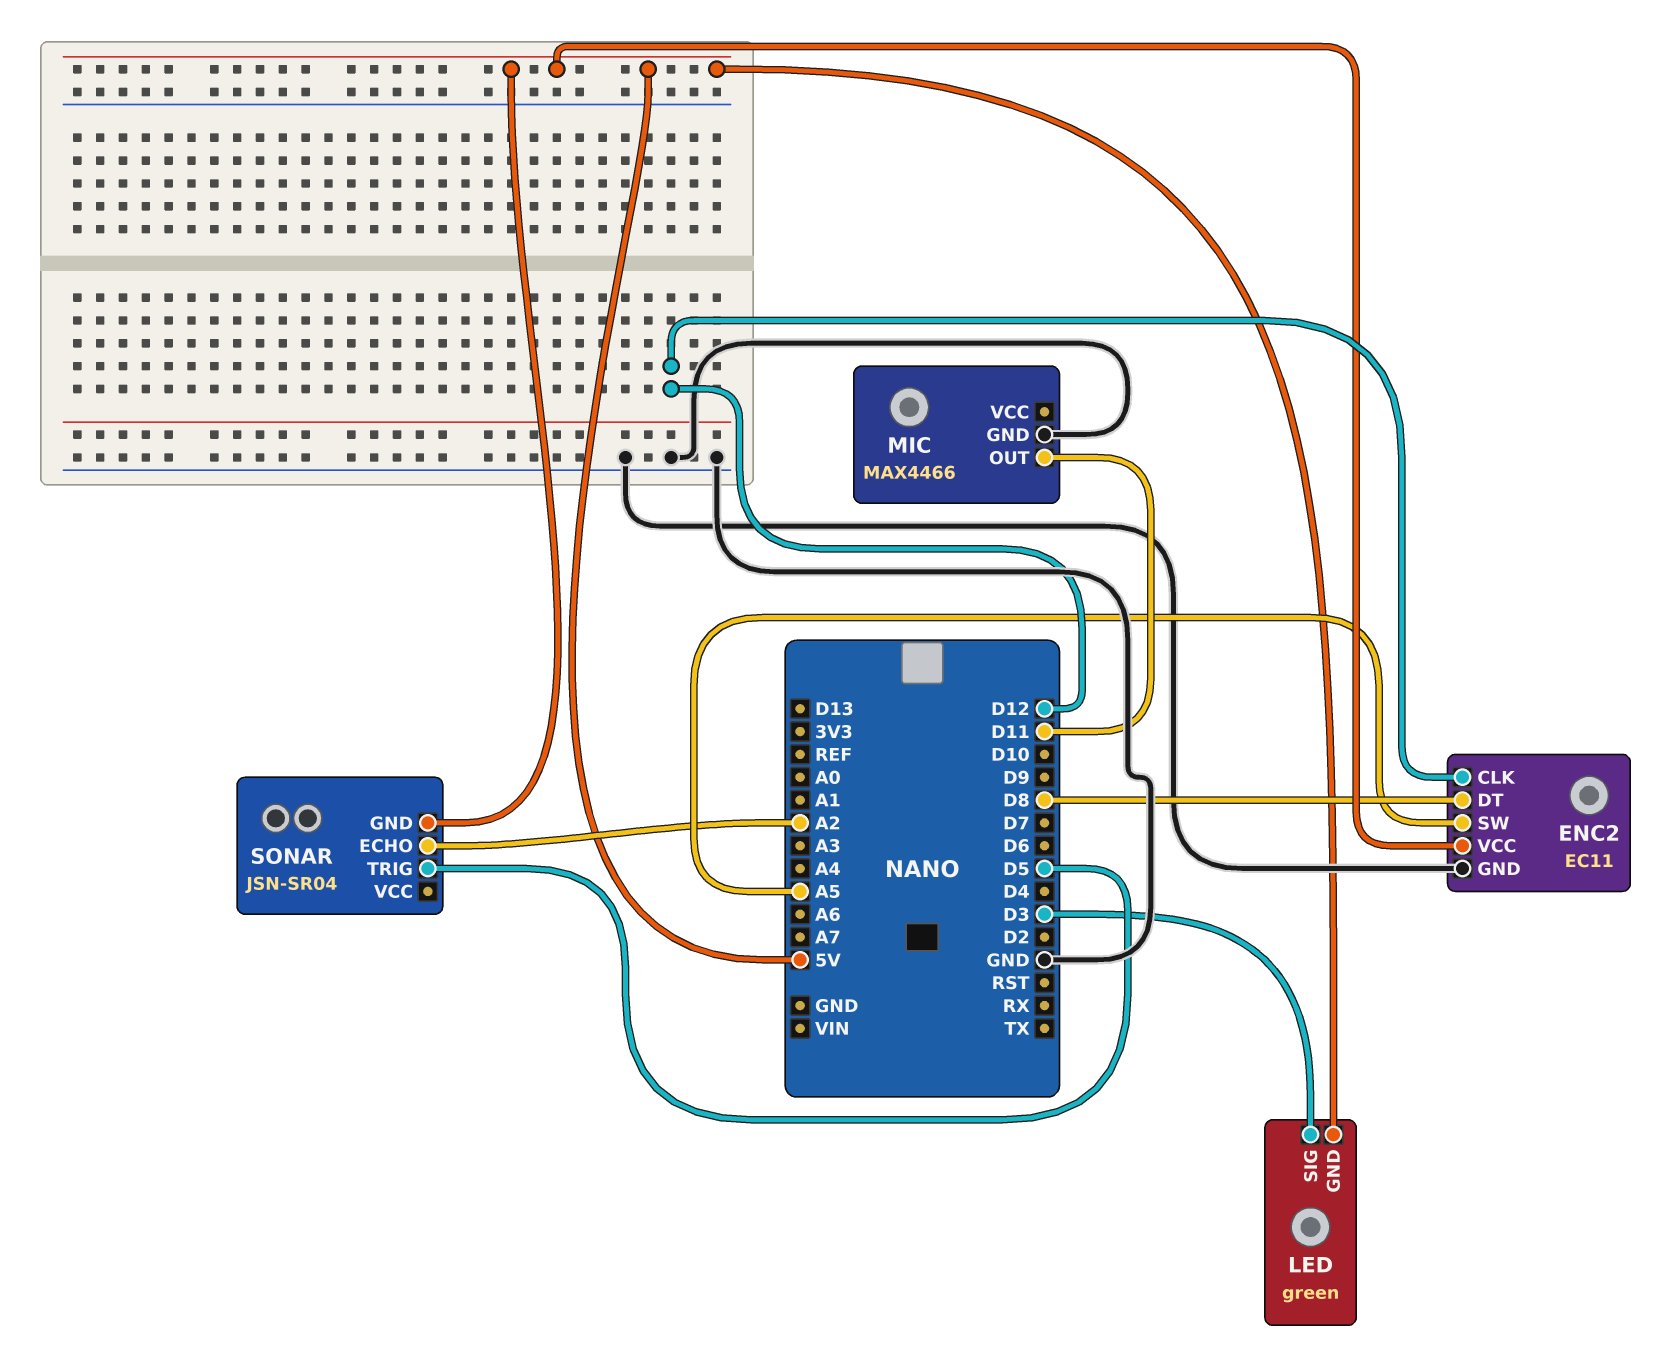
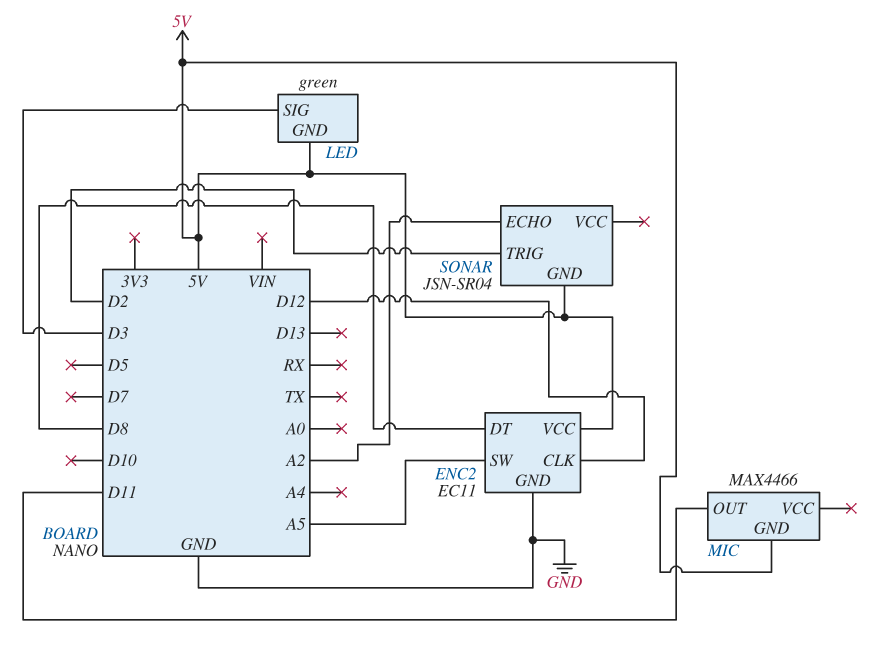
MIC pin GND: GND -> 5V
SONAR pin TRIG: D5 -> D2

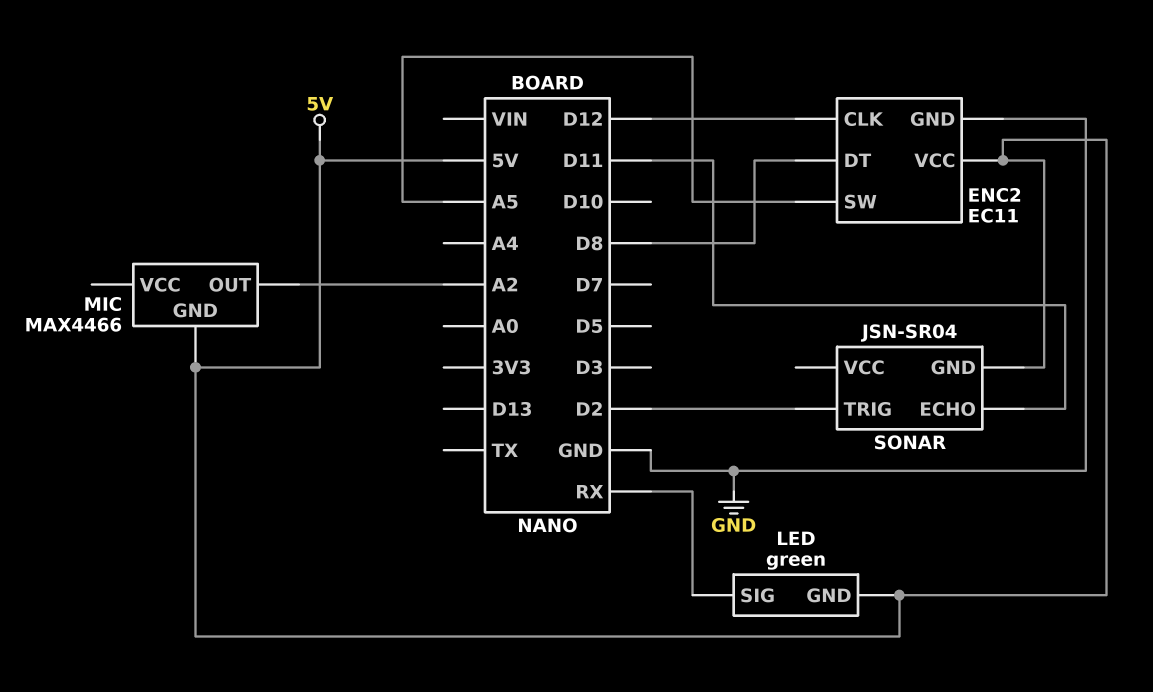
LED pin SIG: D3 -> RX
MIC pin OUT: D11 -> A2
SONAR pin ECHO: A2 -> D11

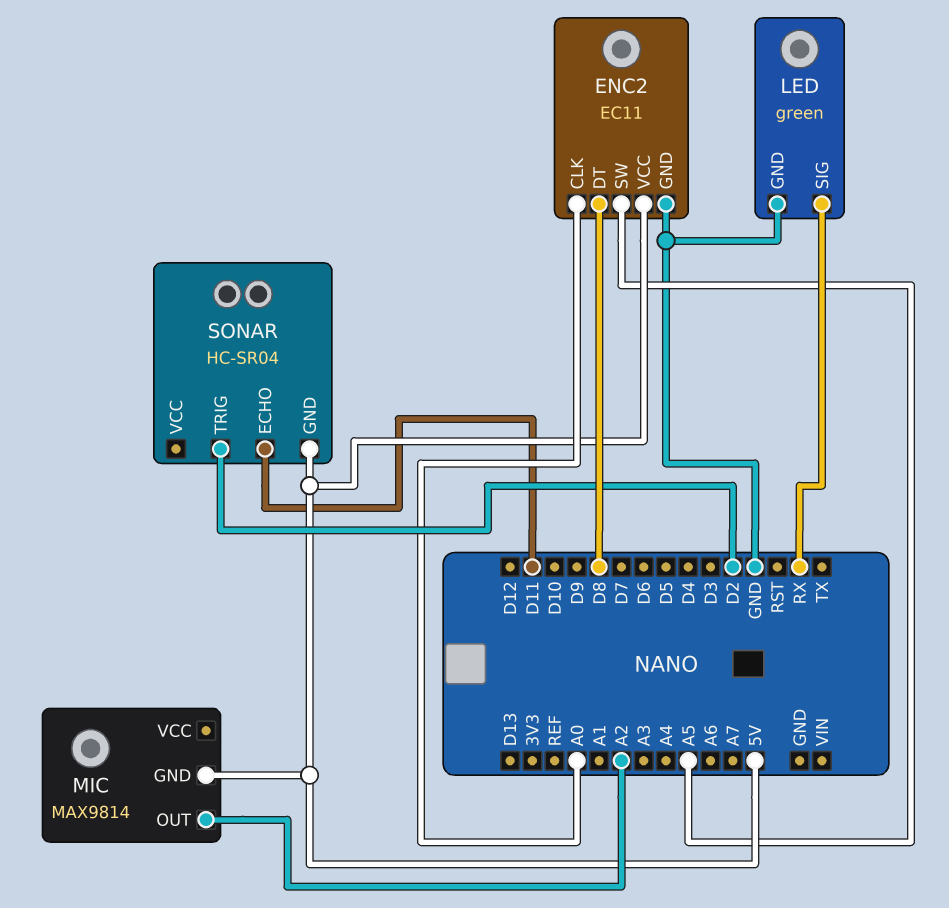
ENC2 pin CLK: D12 -> A0
LED pin GND: 5V -> GND
MIC: MAX4466 -> MAX9814
SONAR: JSN-SR04 -> HC-SR04

